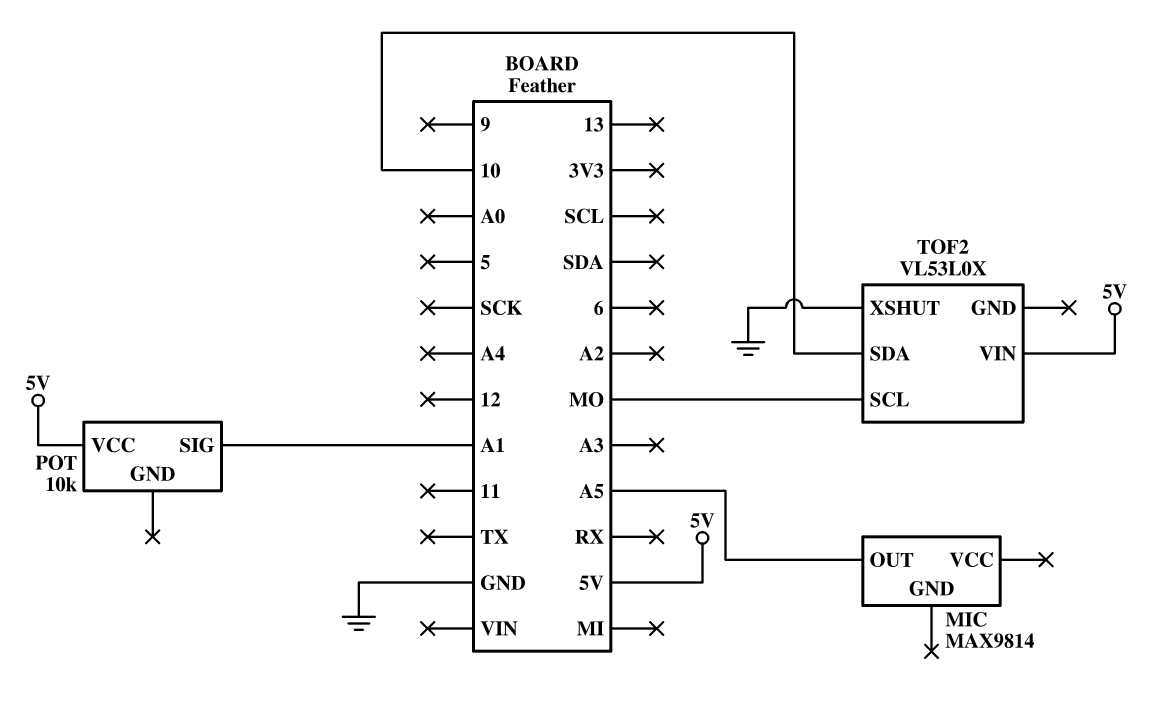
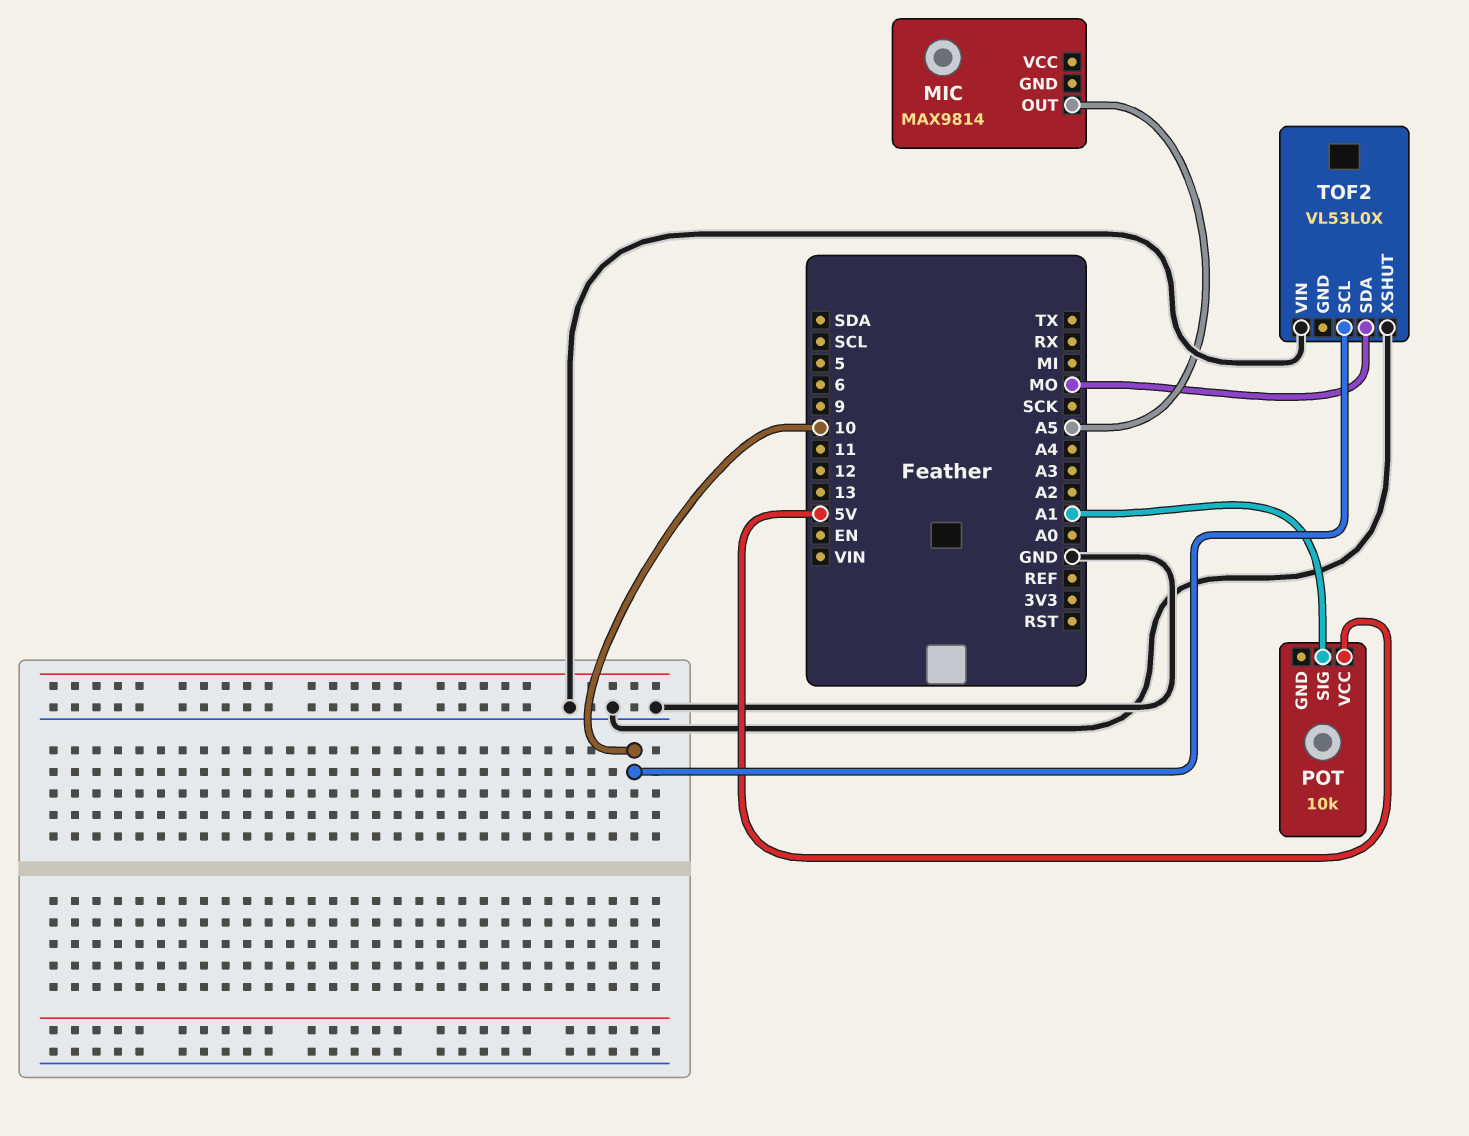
TOF2 pin SCL: MO -> 10
TOF2 pin SDA: 10 -> MO
TOF2 pin VIN: 5V -> GND

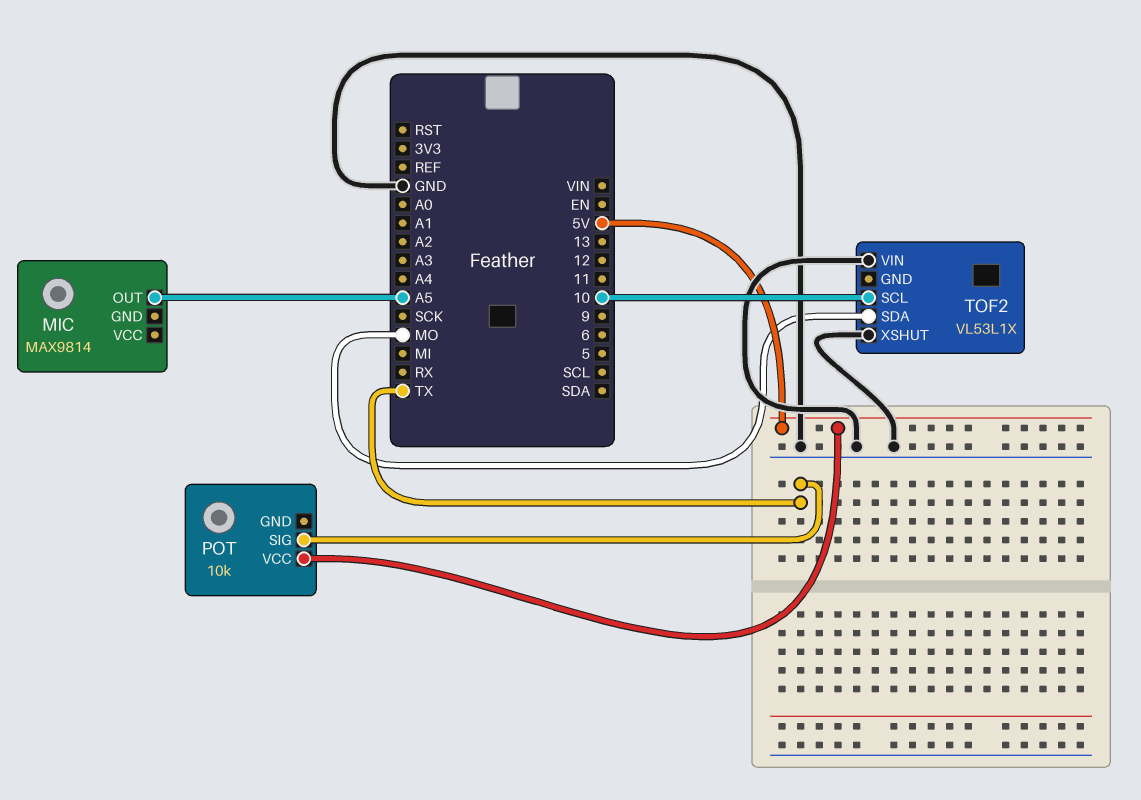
POT pin SIG: A1 -> TX
TOF2: VL53L0X -> VL53L1X

